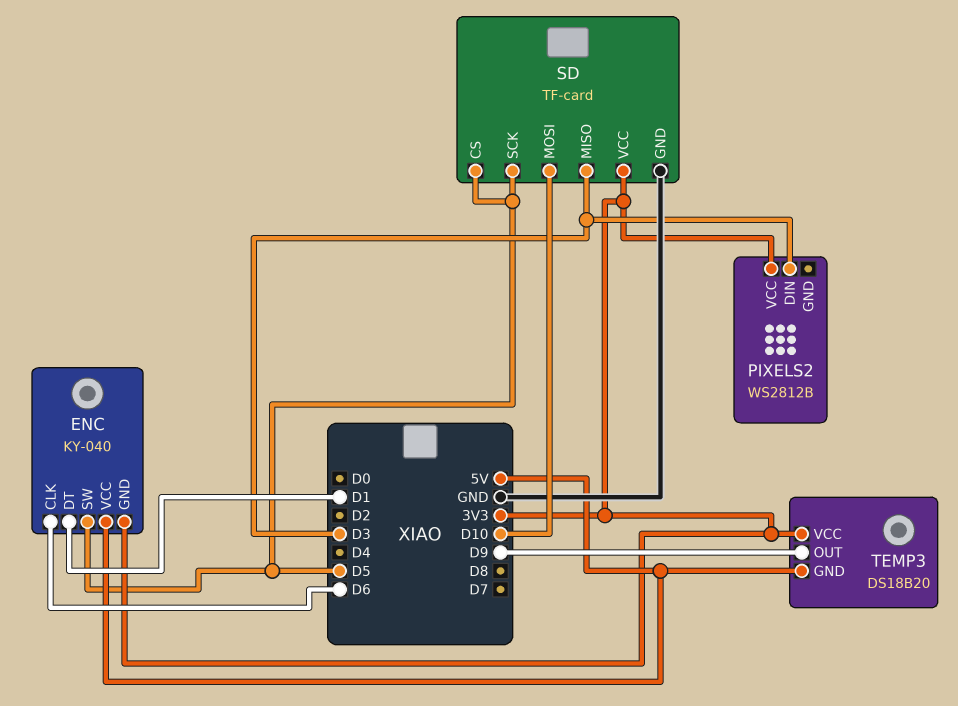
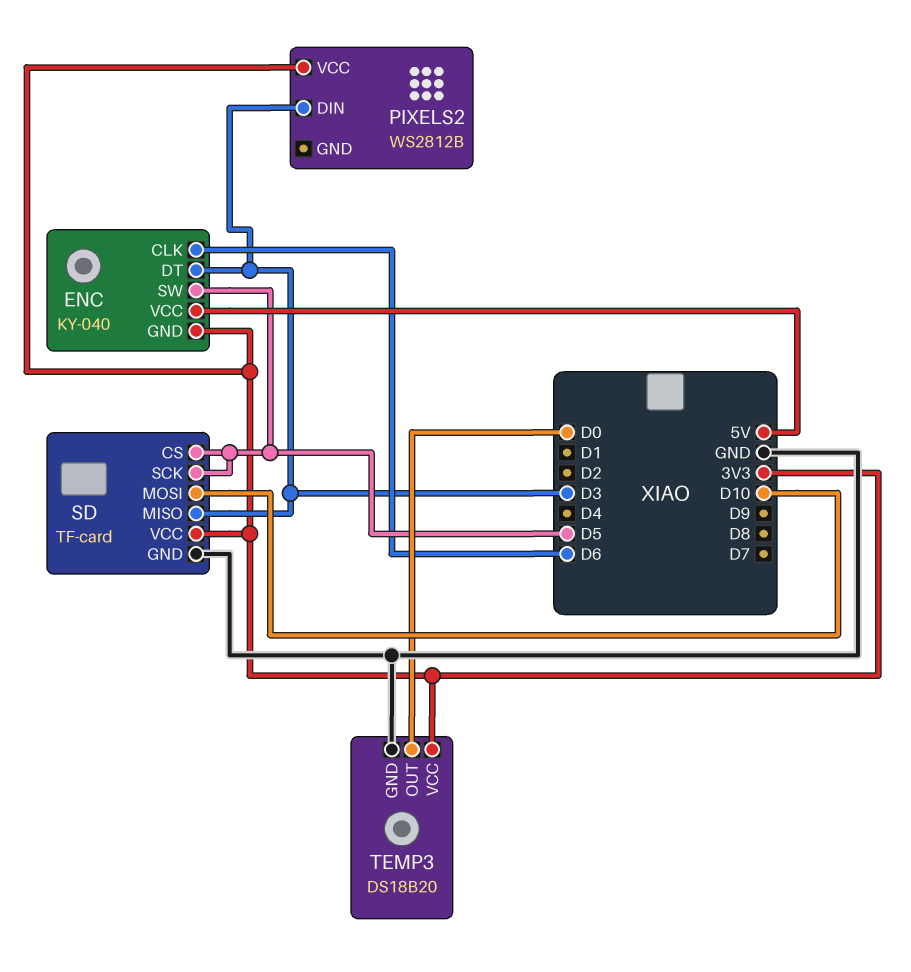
ENC pin DT: D1 -> D3
TEMP3 pin GND: 5V -> GND
TEMP3 pin OUT: D9 -> D0

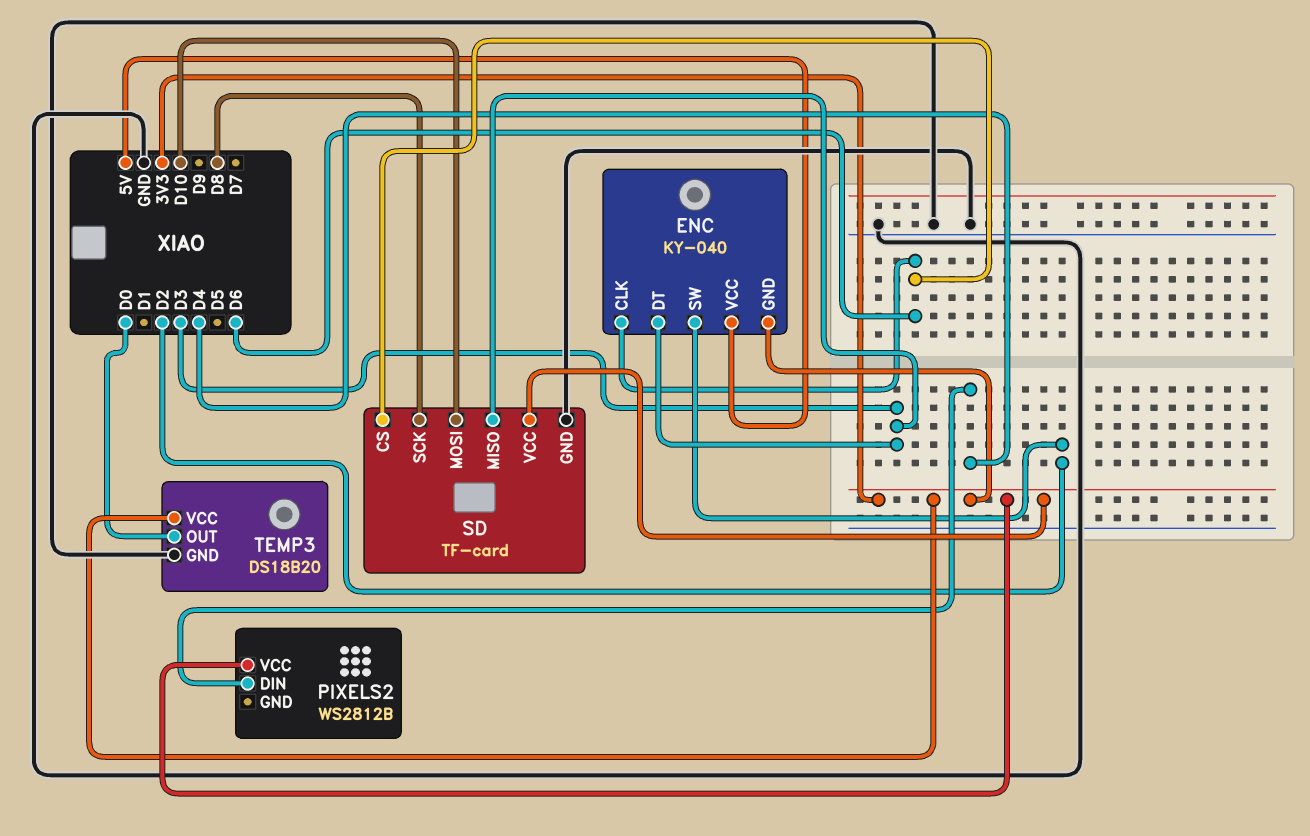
ENC pin SW: D5 -> D2
PIXELS2 pin DIN: D3 -> D4
SD pin CS: D5 -> D6
SD pin SCK: D5 -> D8

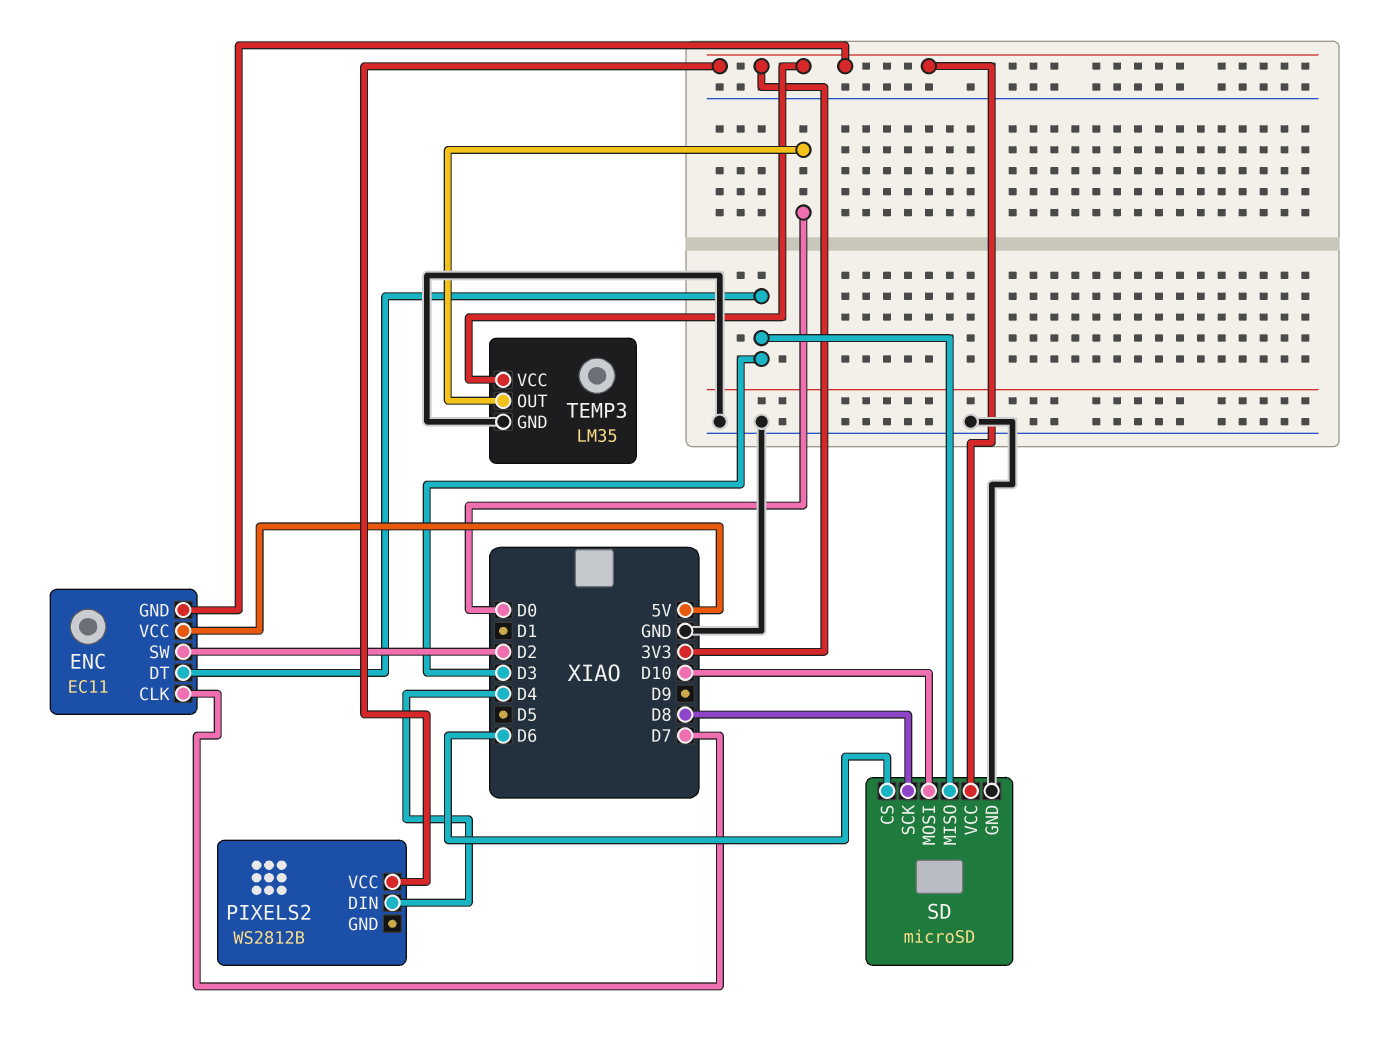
ENC: KY-040 -> EC11
ENC pin CLK: D6 -> D7
SD: TF-card -> microSD
TEMP3: DS18B20 -> LM35

